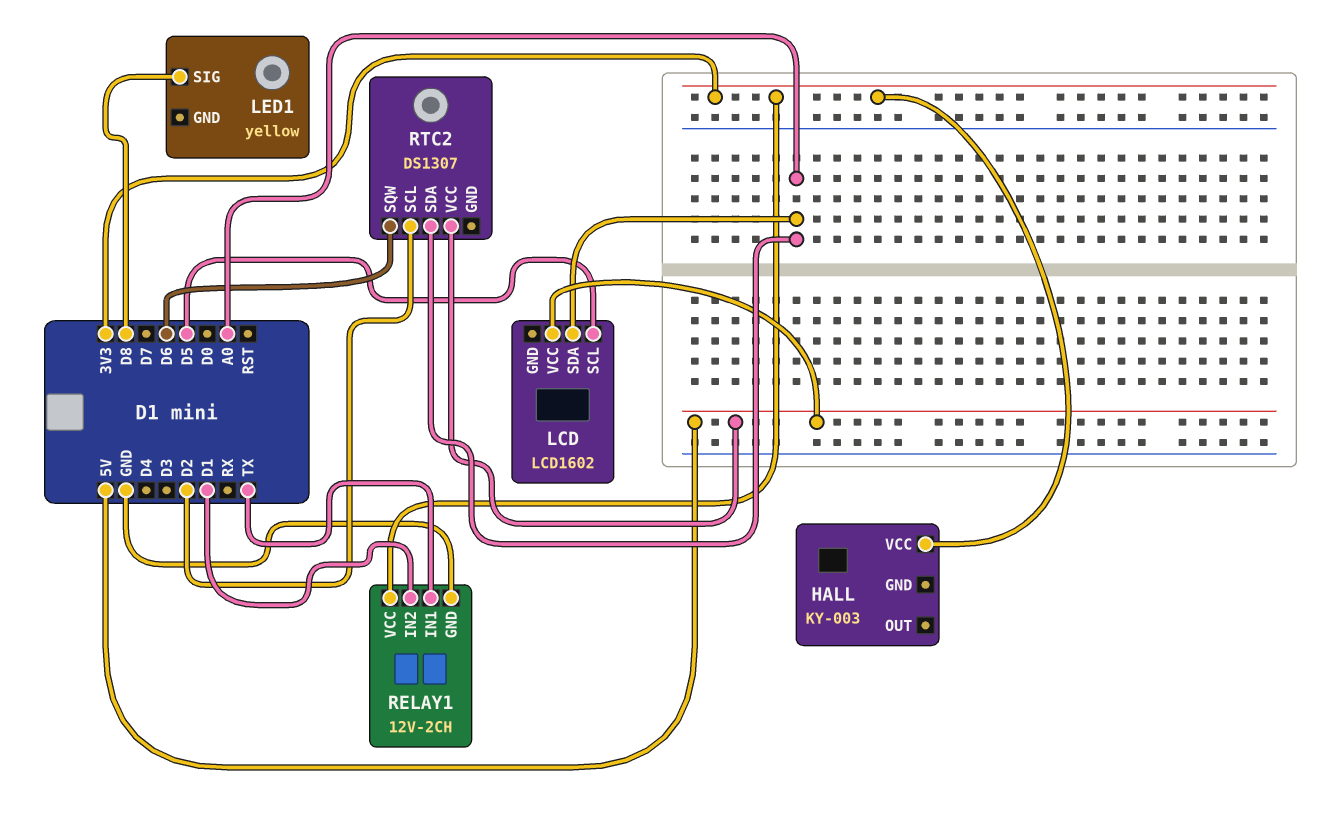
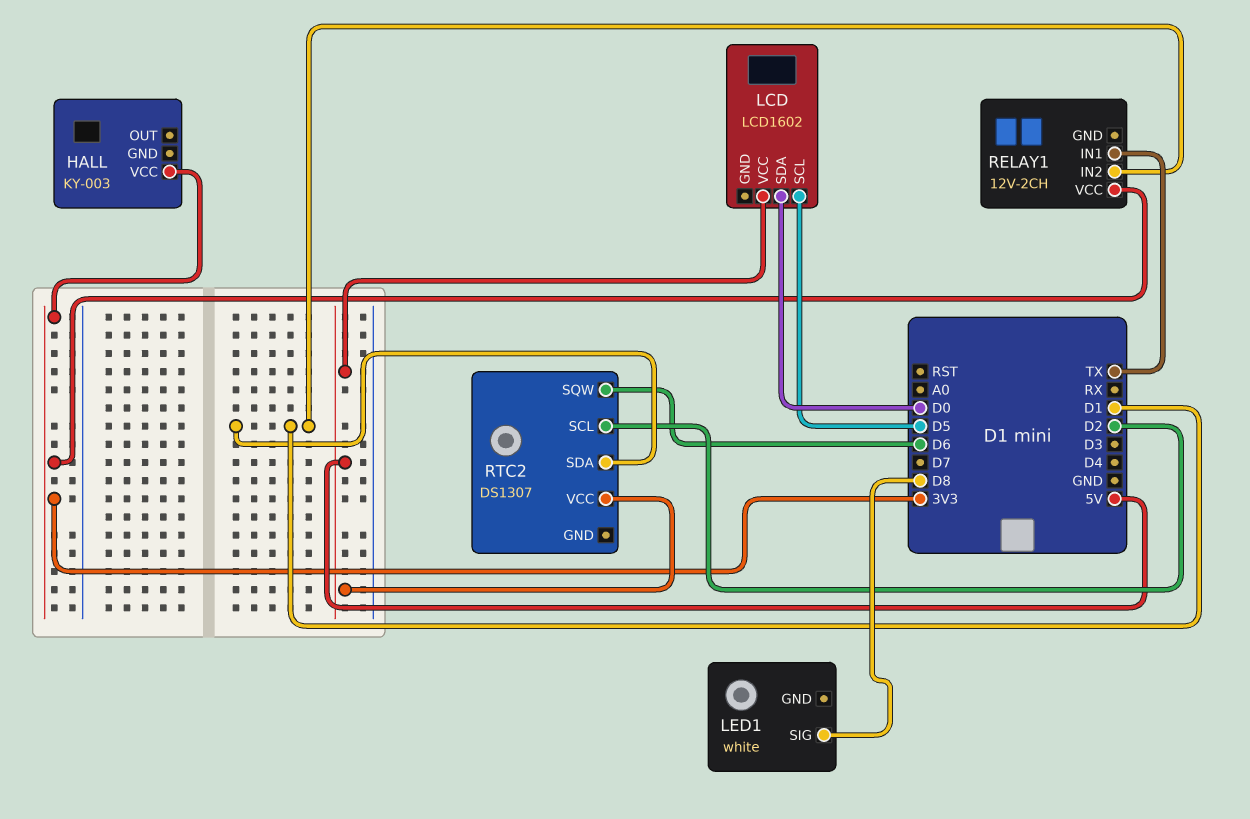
LCD pin SDA: A0 -> D0
LED1: yellow -> white
RELAY1 pin GND: GND -> none
RTC2 pin SDA: A0 -> D1

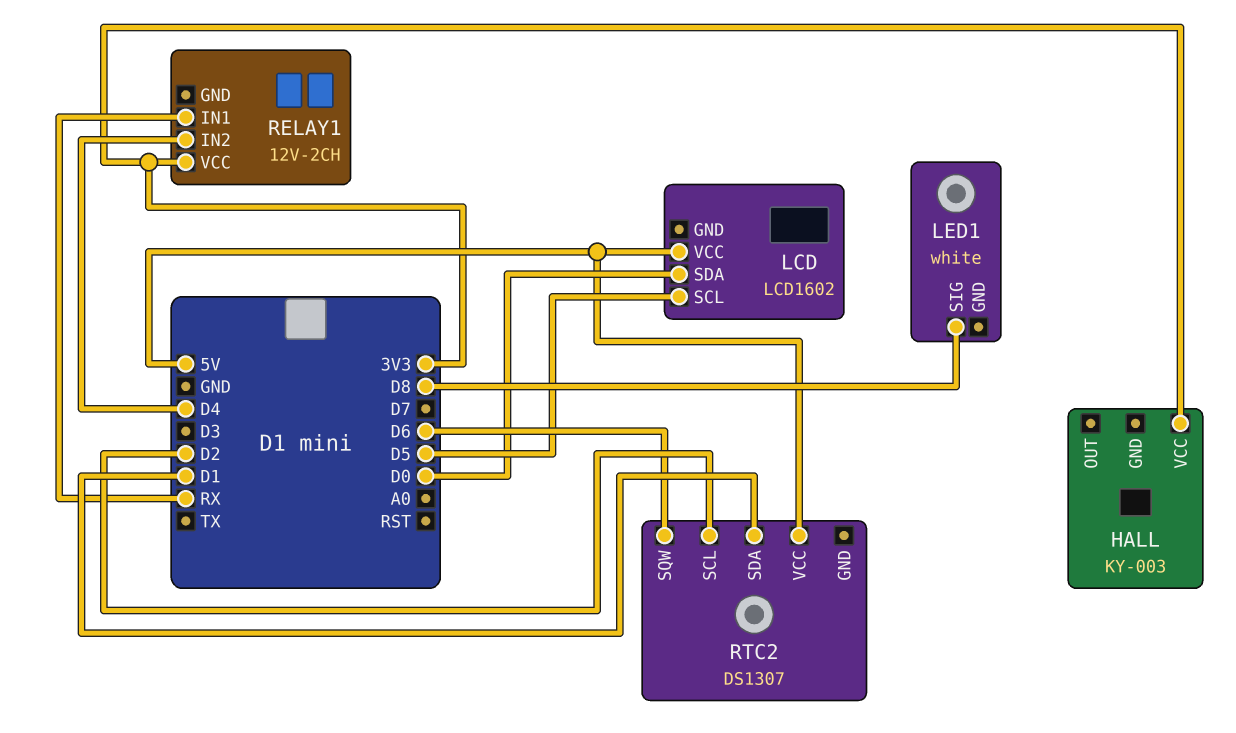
RELAY1 pin IN1: TX -> RX
RELAY1 pin IN2: D1 -> D4

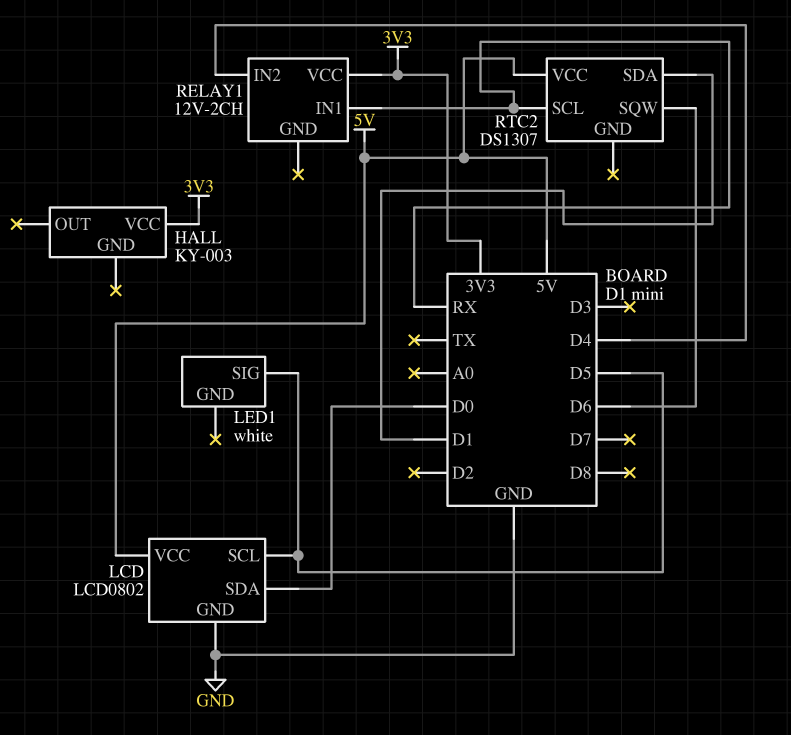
LCD: LCD1602 -> LCD0802
LCD pin GND: none -> GND
LED1 pin SIG: D8 -> D5
RTC2 pin SCL: D2 -> RX

